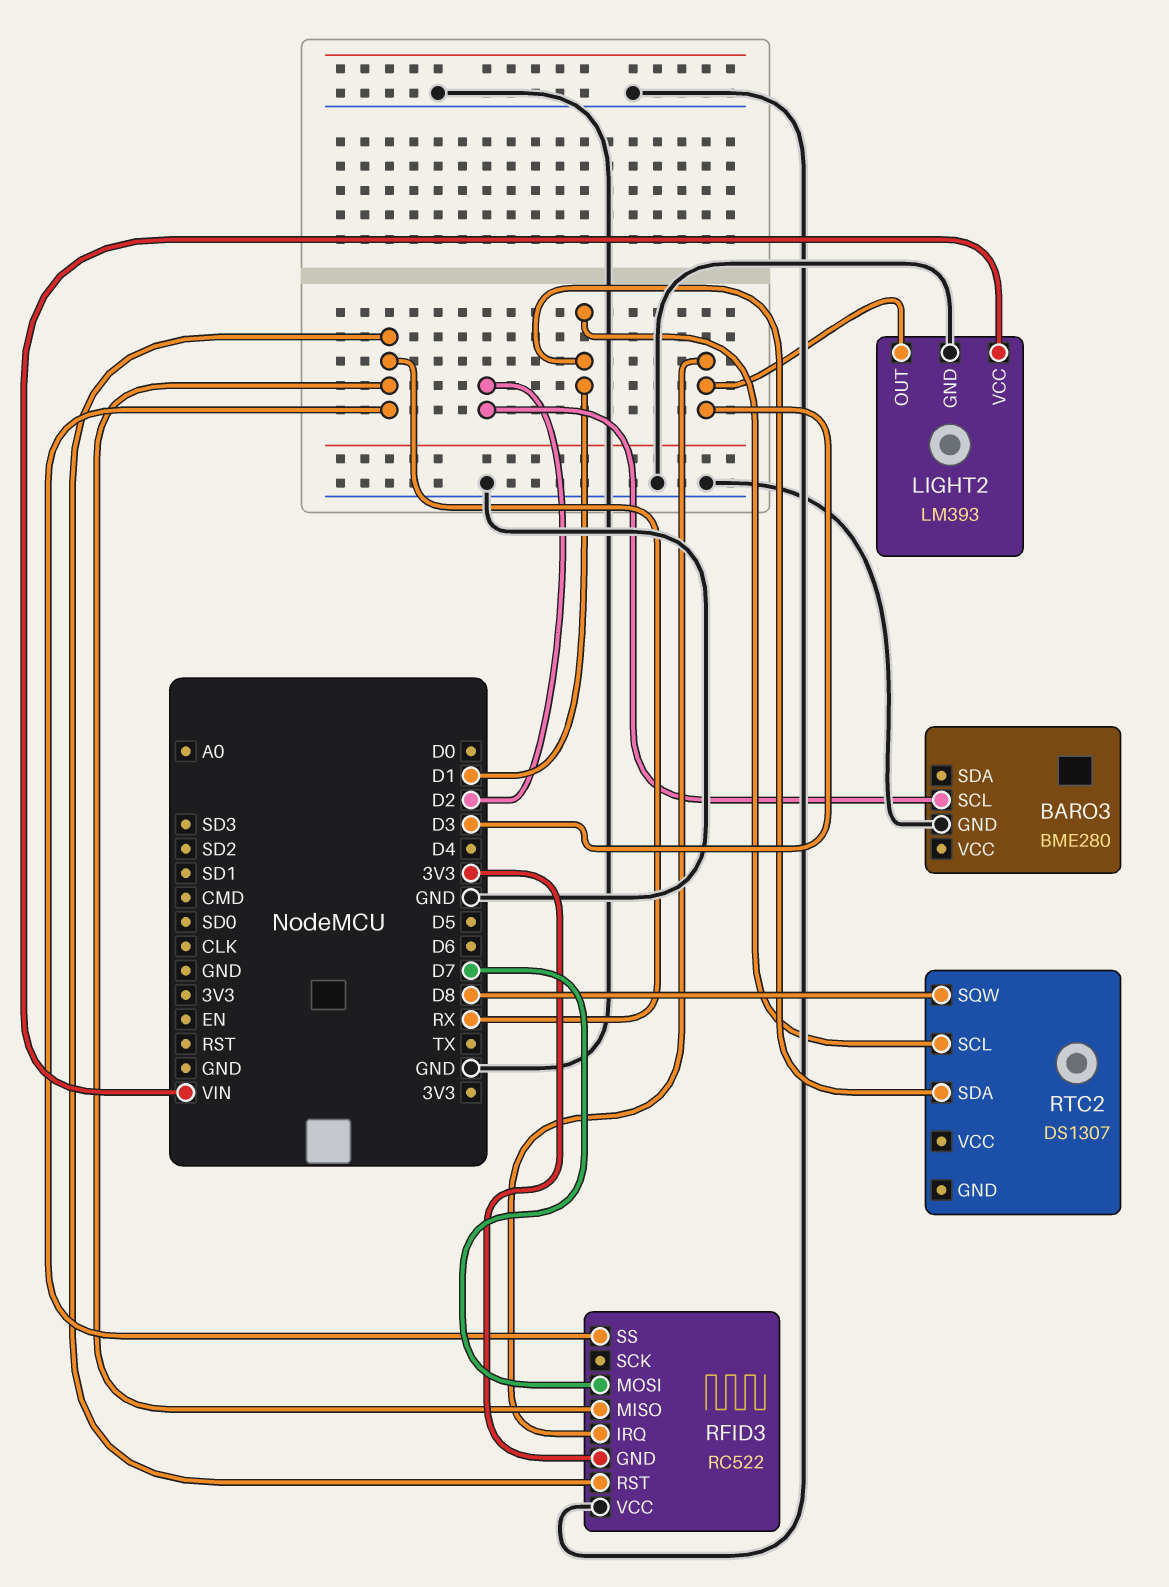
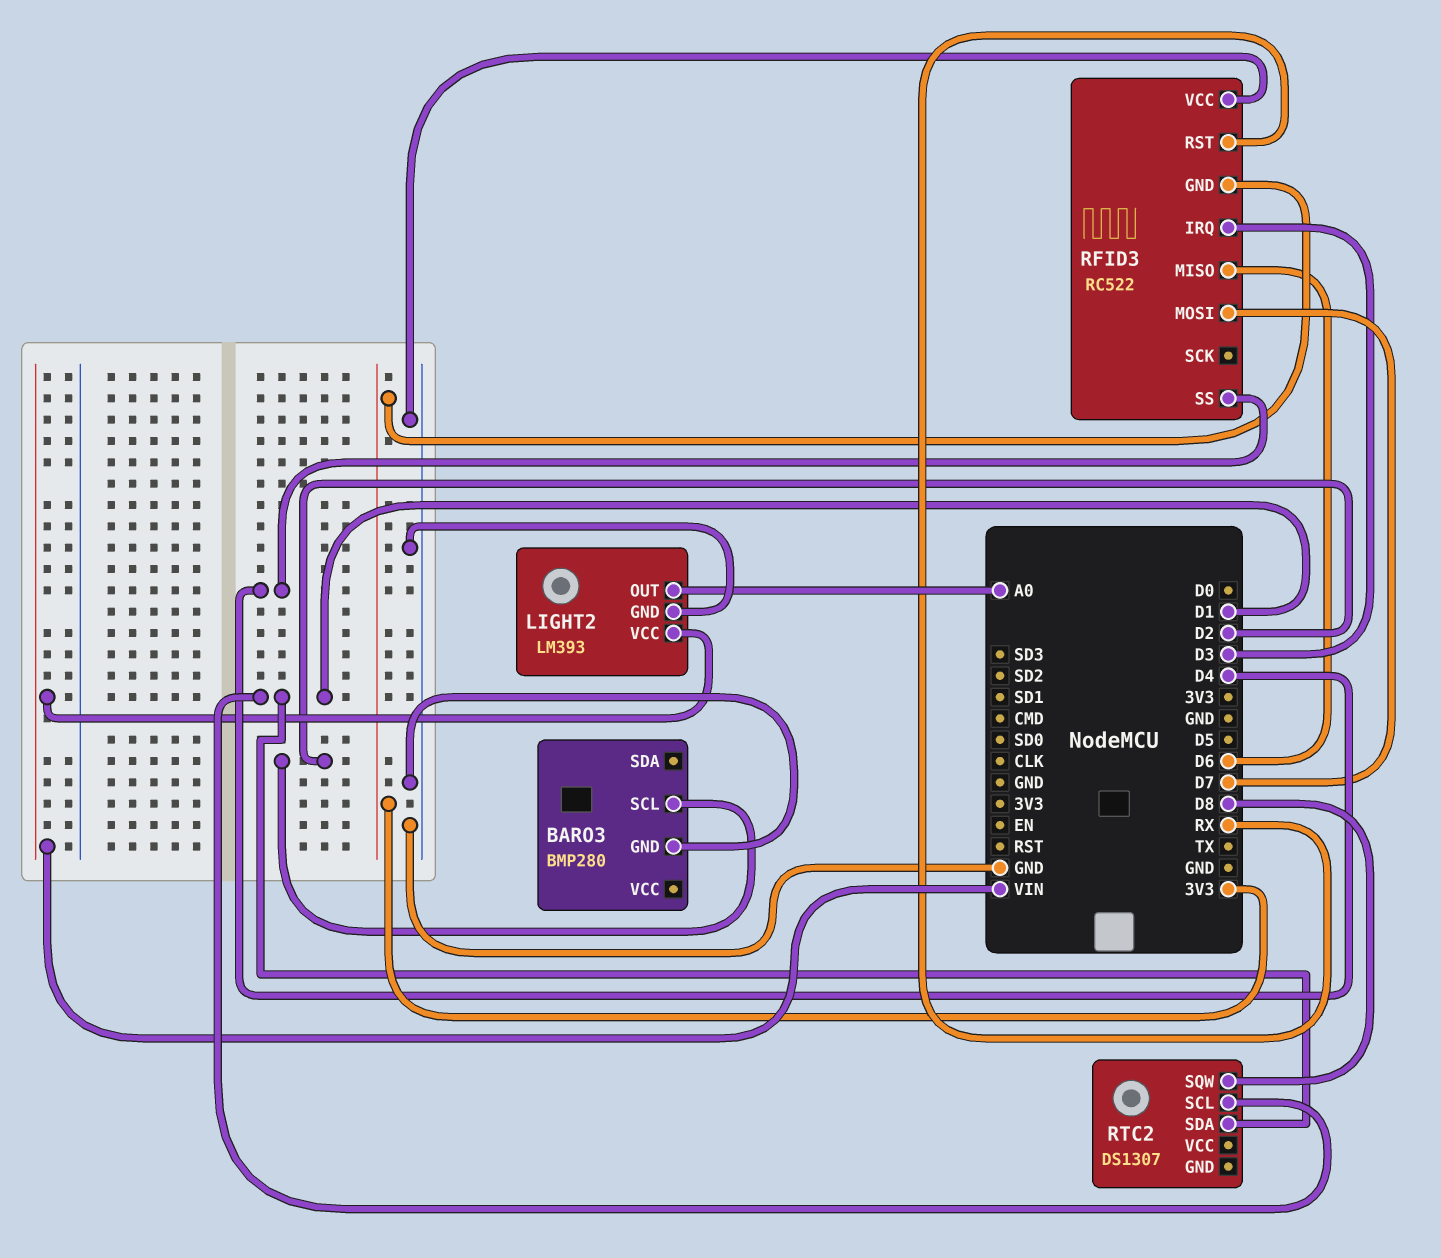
BARO3: BME280 -> BMP280
LIGHT2 pin OUT: D3 -> A0
RFID3 pin MISO: RX -> D6
RFID3 pin SS: RX -> D4

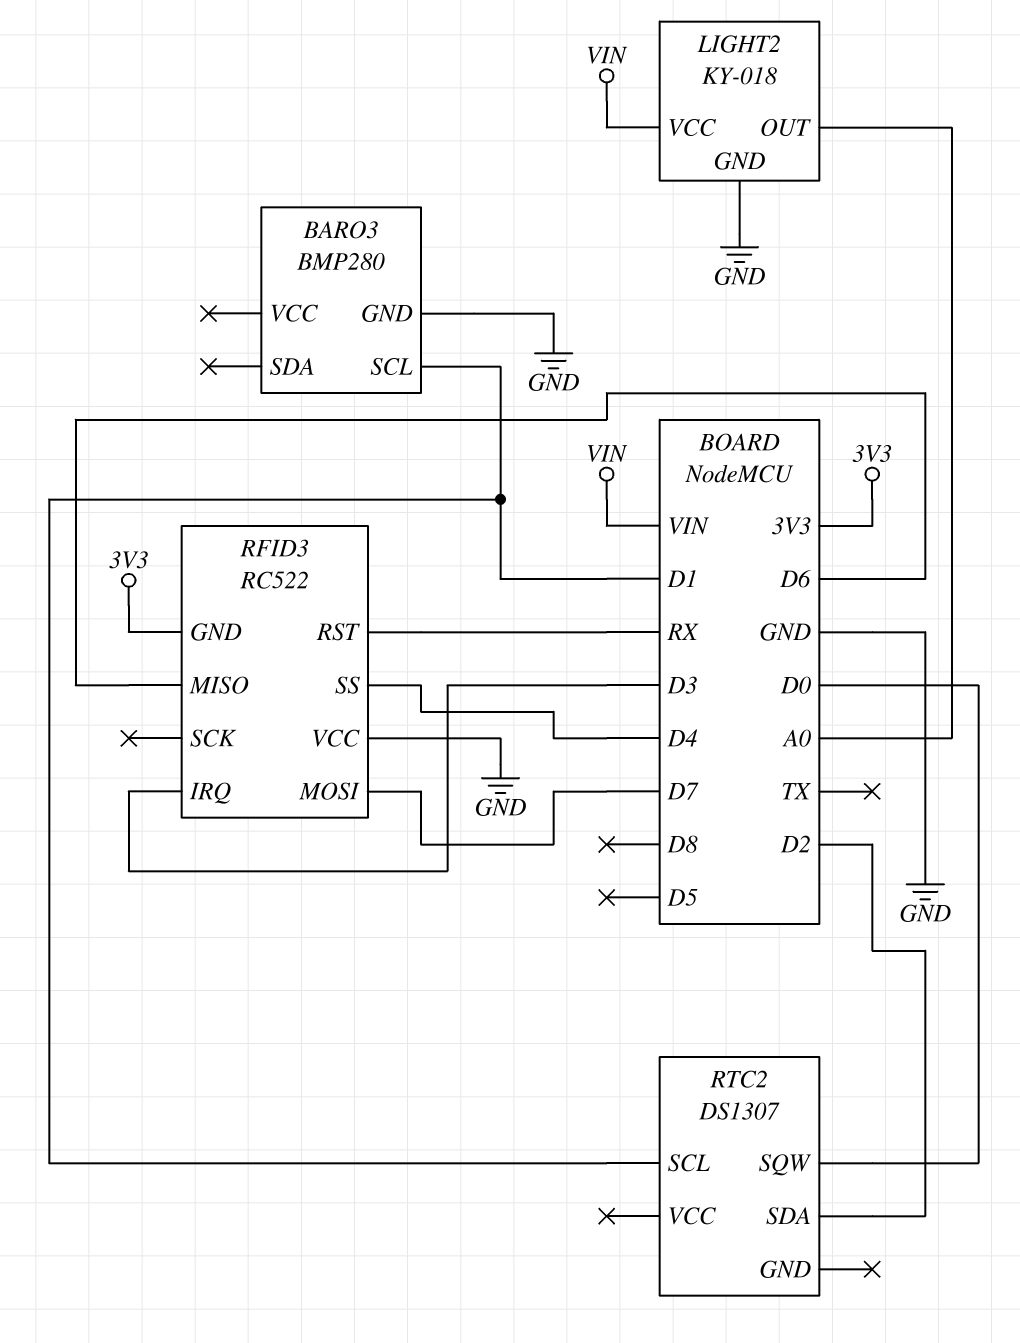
BARO3 pin SCL: D2 -> D1
LIGHT2: LM393 -> KY-018
RTC2 pin SDA: D1 -> D2
RTC2 pin SQW: D8 -> D0

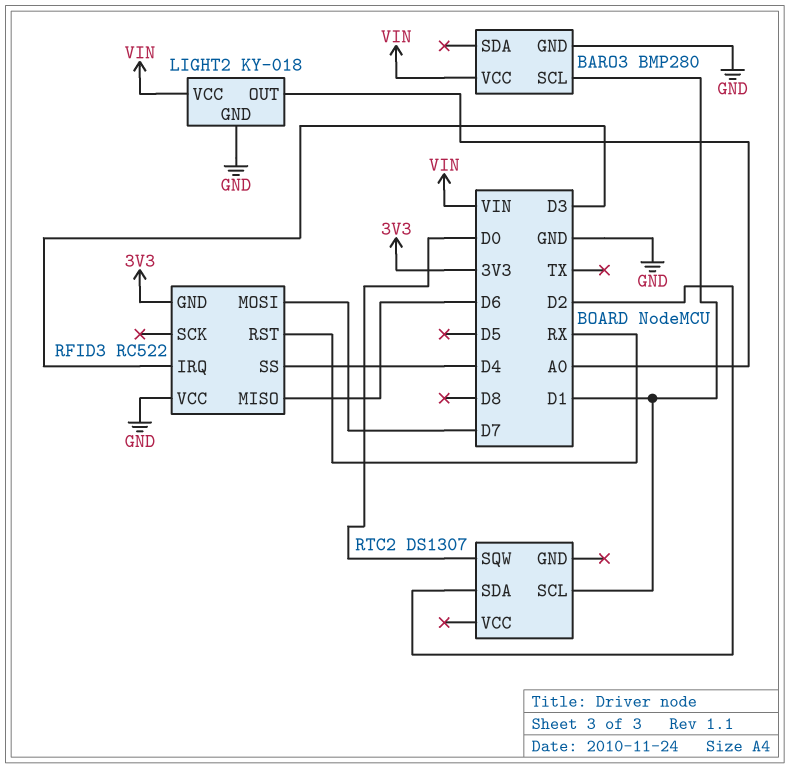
BARO3 pin VCC: none -> VIN

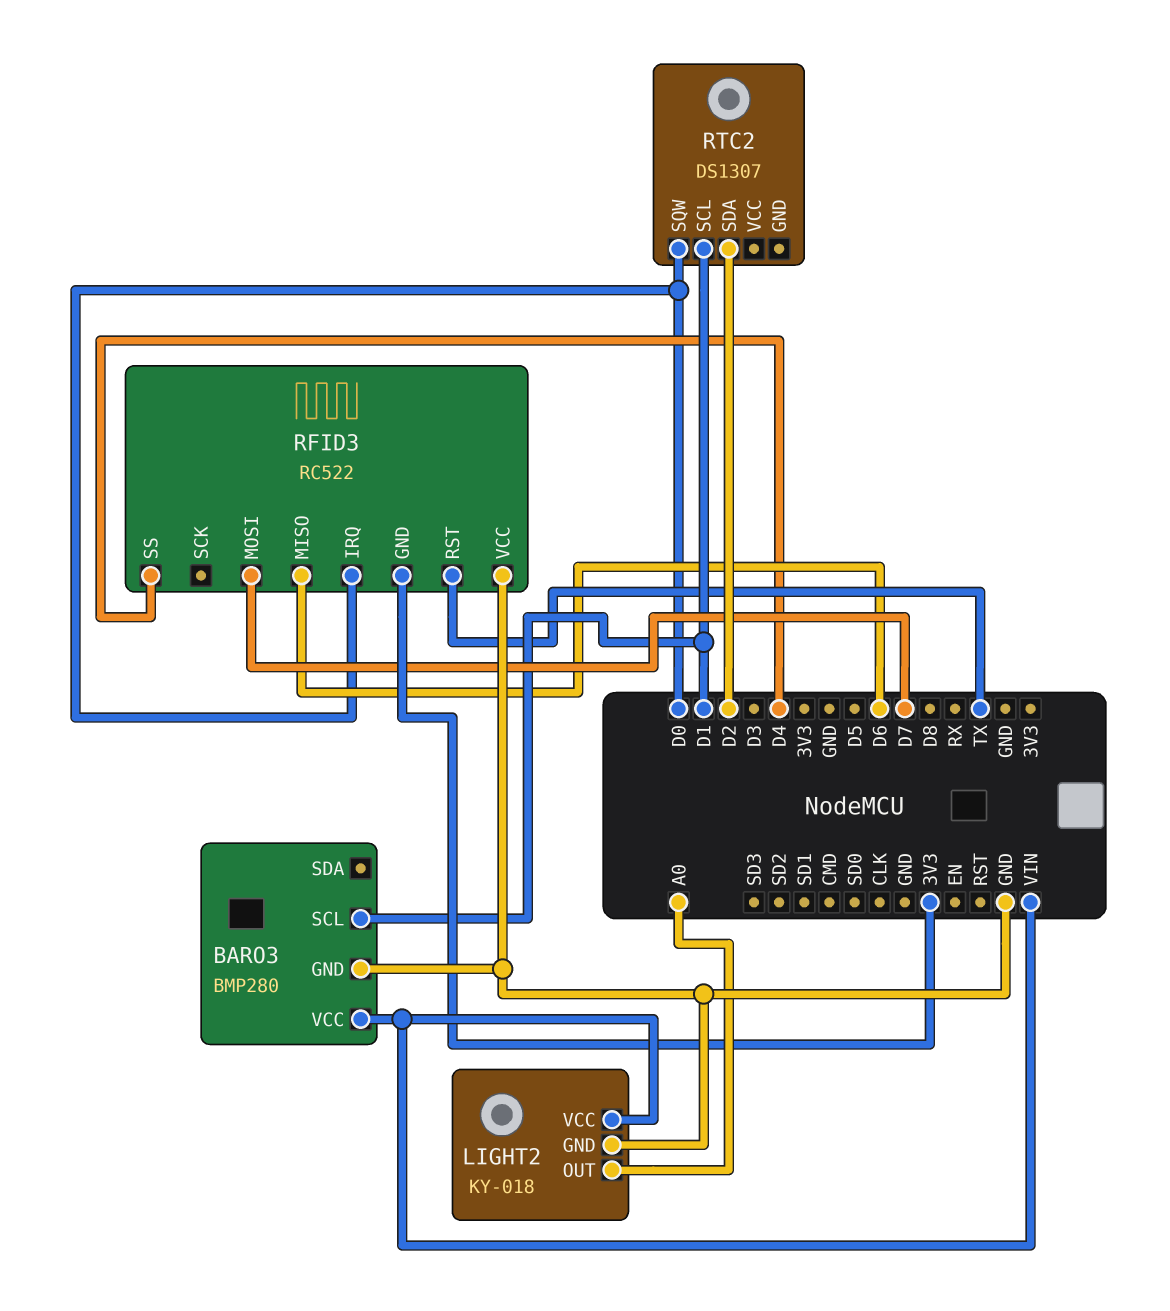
RFID3 pin IRQ: D3 -> D0
RFID3 pin RST: RX -> TX

